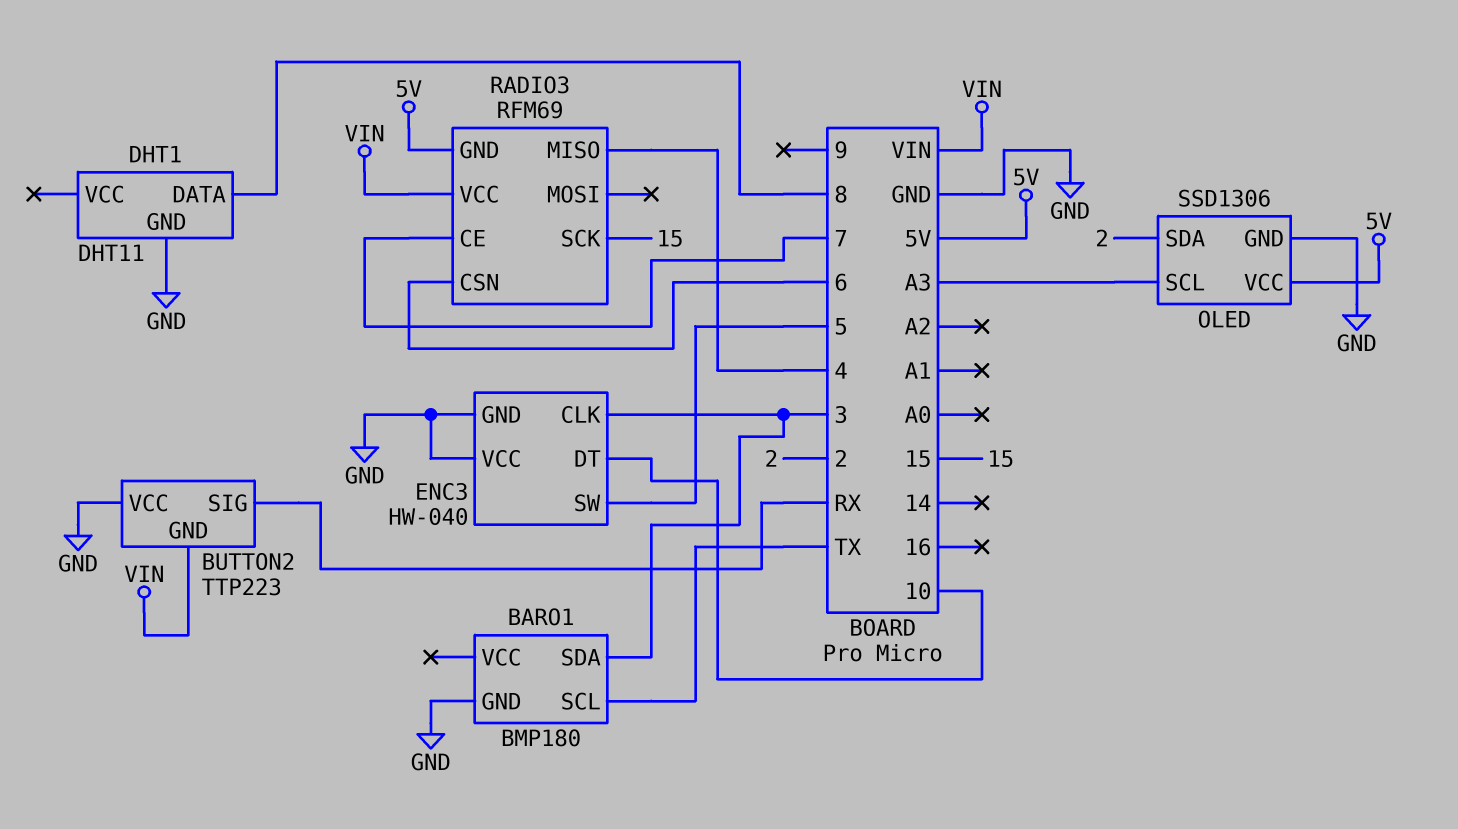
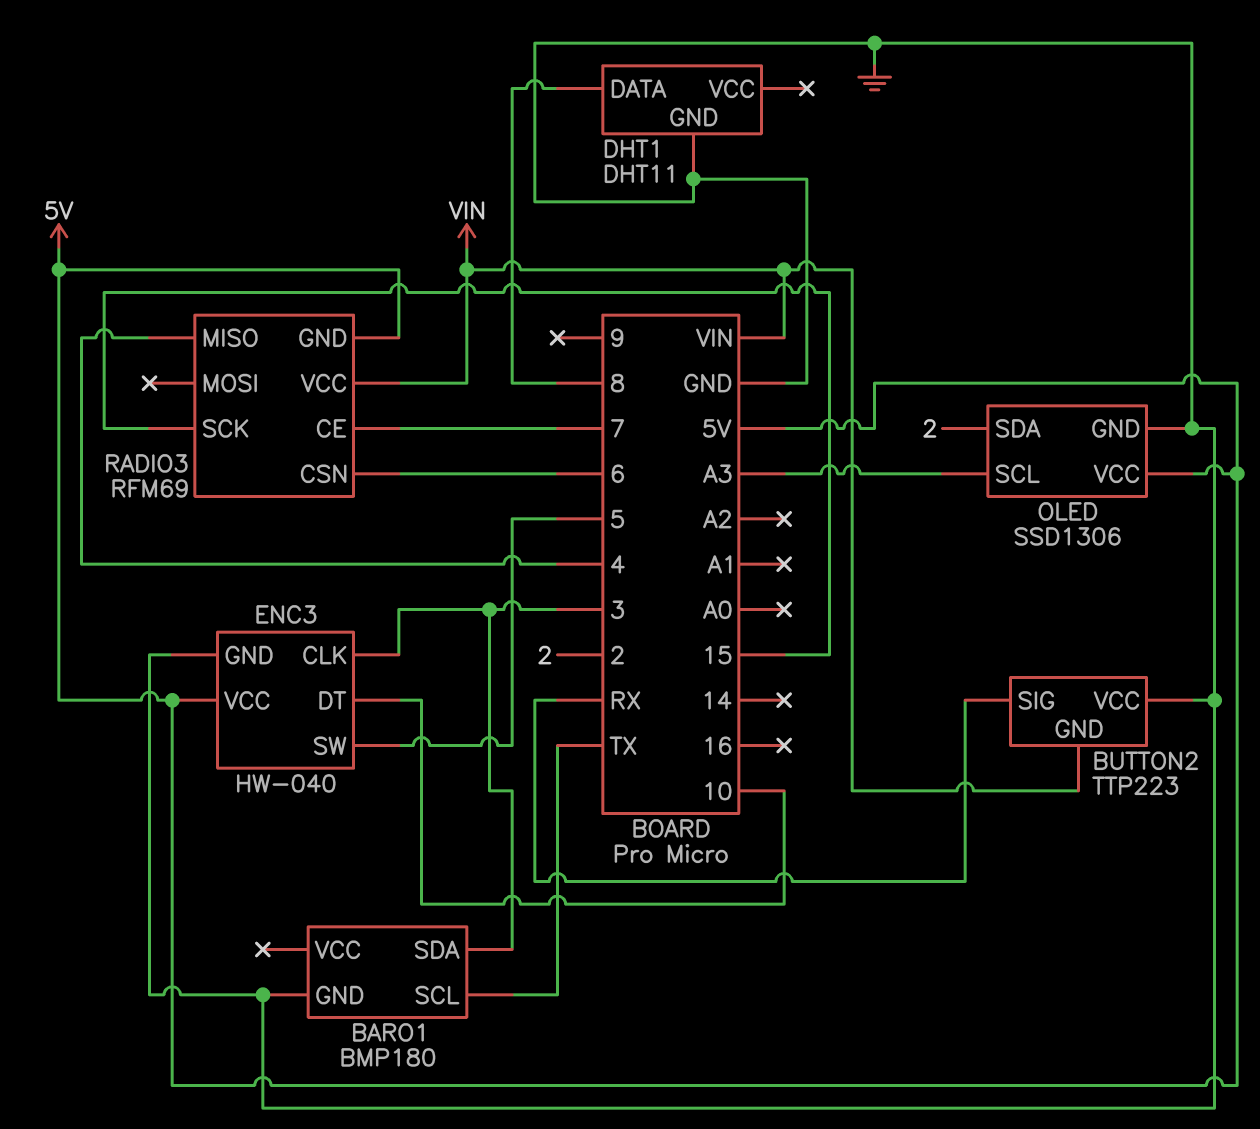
ENC3 pin VCC: GND -> 5V

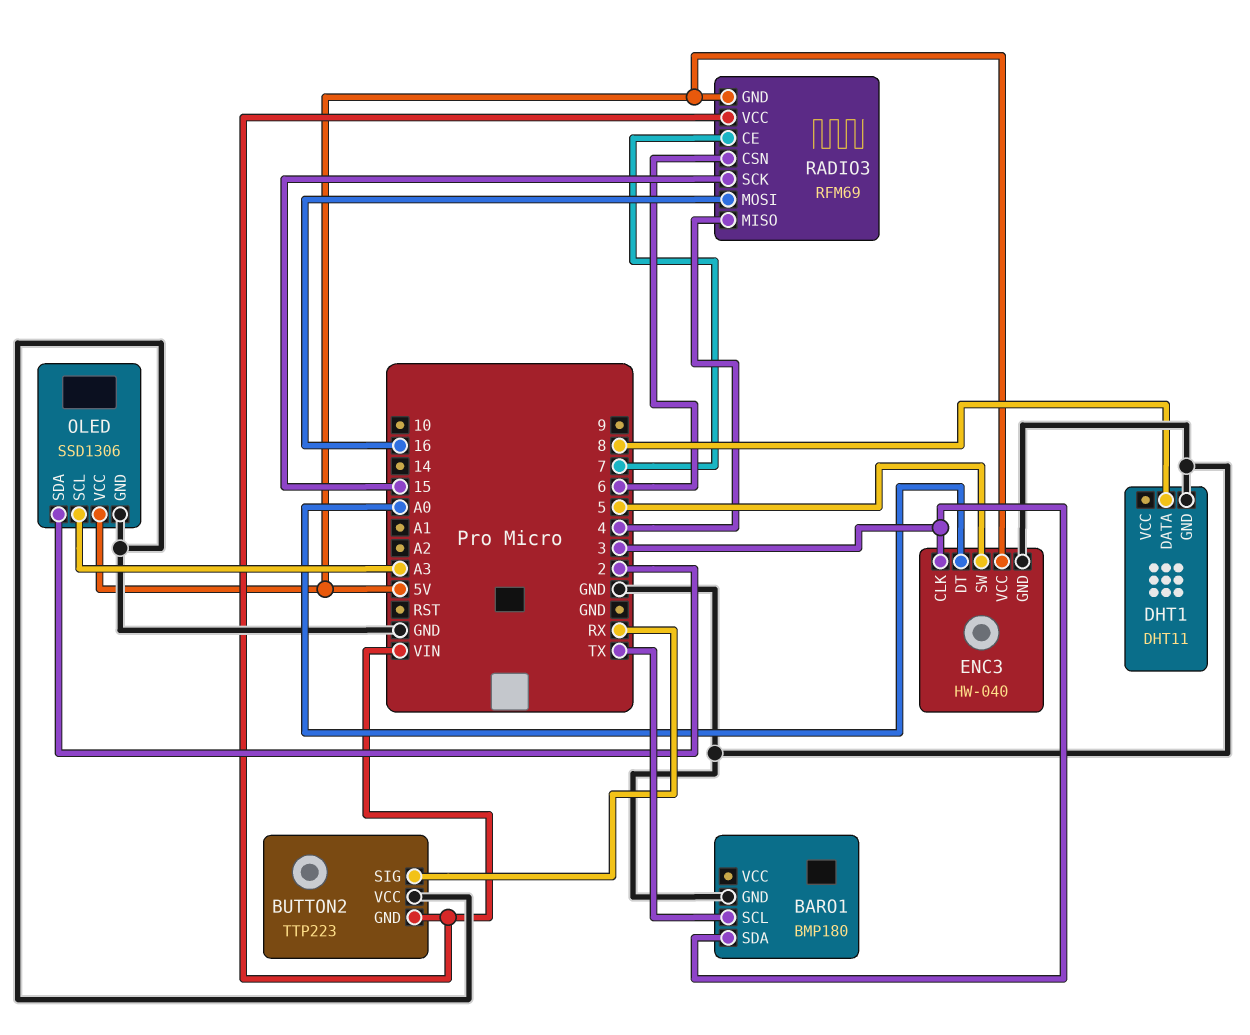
ENC3 pin DT: 10 -> A0
RADIO3 pin MOSI: none -> 16

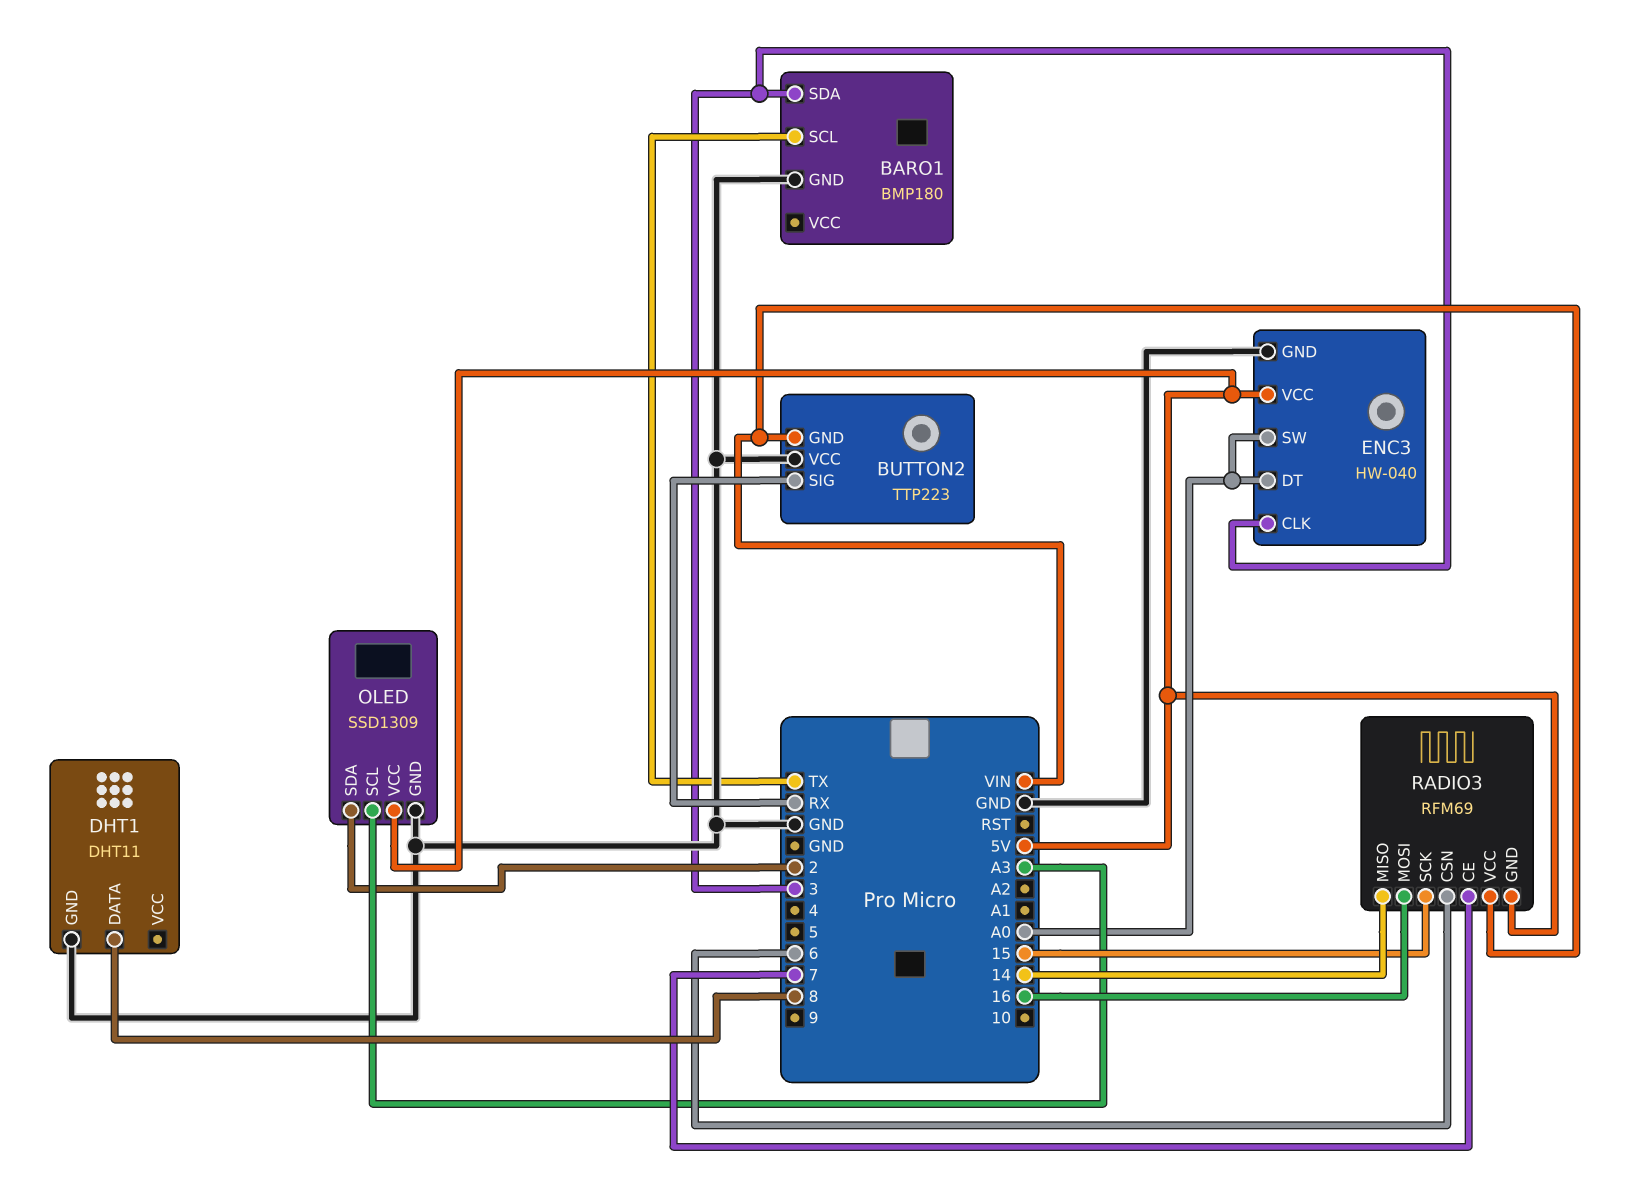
ENC3 pin SW: 5 -> A0
OLED: SSD1306 -> SSD1309
RADIO3 pin MISO: 4 -> 14

